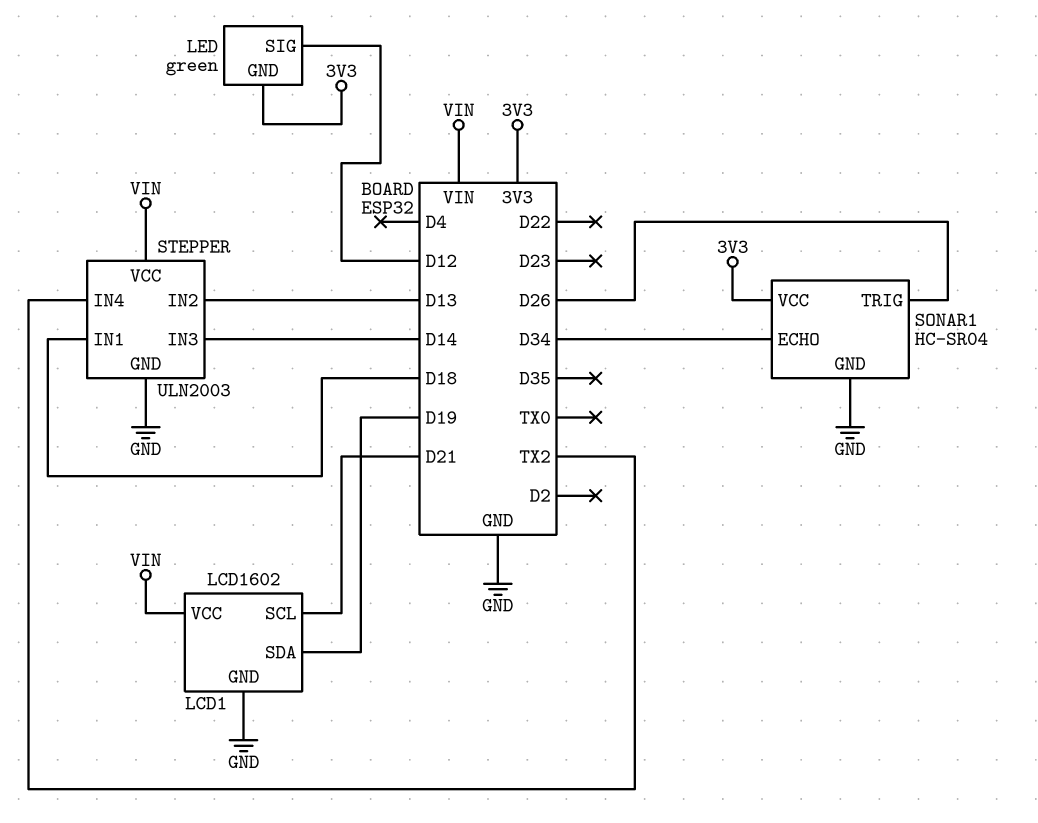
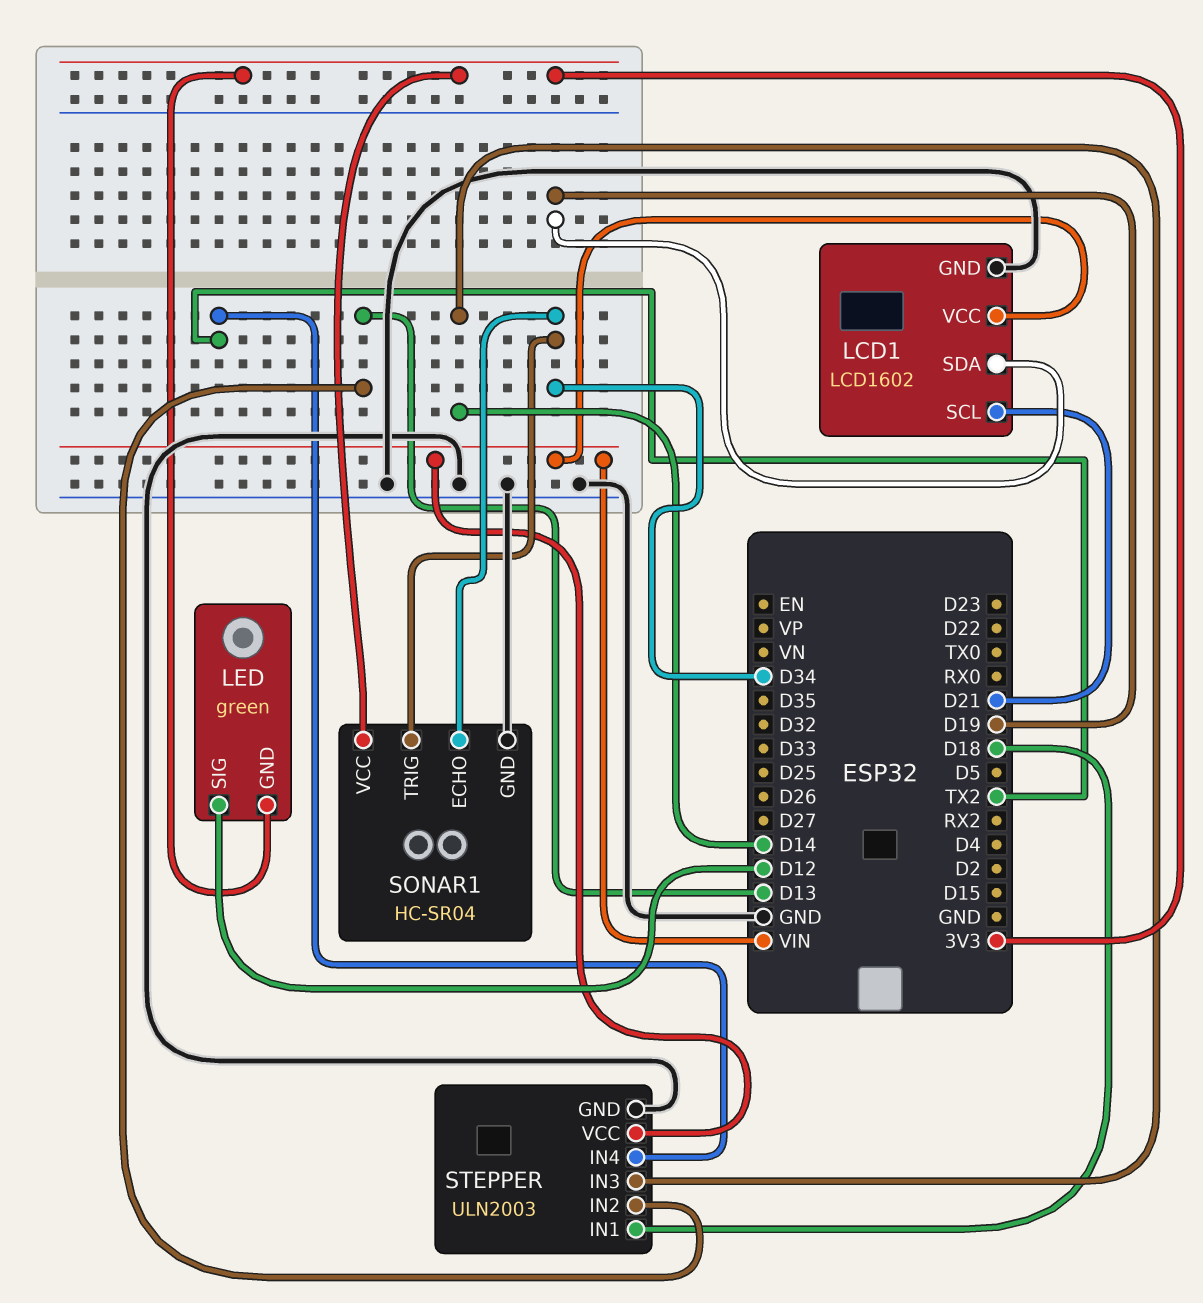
SONAR1 pin TRIG: D26 -> D34

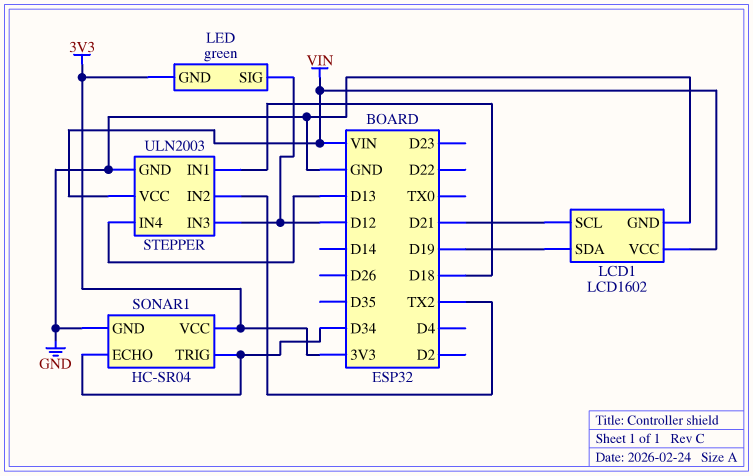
STEPPER pin IN2: D13 -> TX2
STEPPER pin IN3: D14 -> D12
STEPPER pin IN4: TX2 -> D13

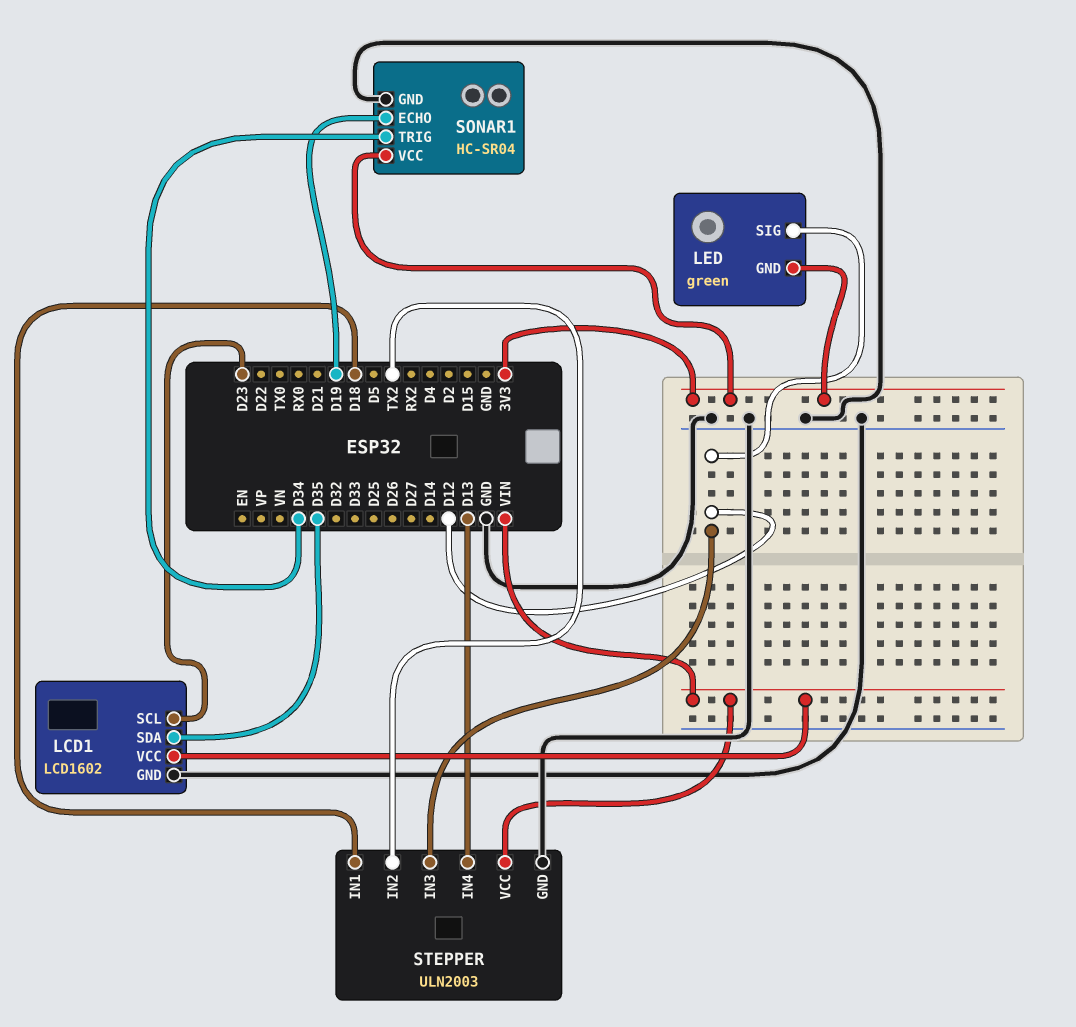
LCD1 pin SCL: D21 -> D23
LCD1 pin SDA: D19 -> D35
SONAR1 pin ECHO: D34 -> D19

